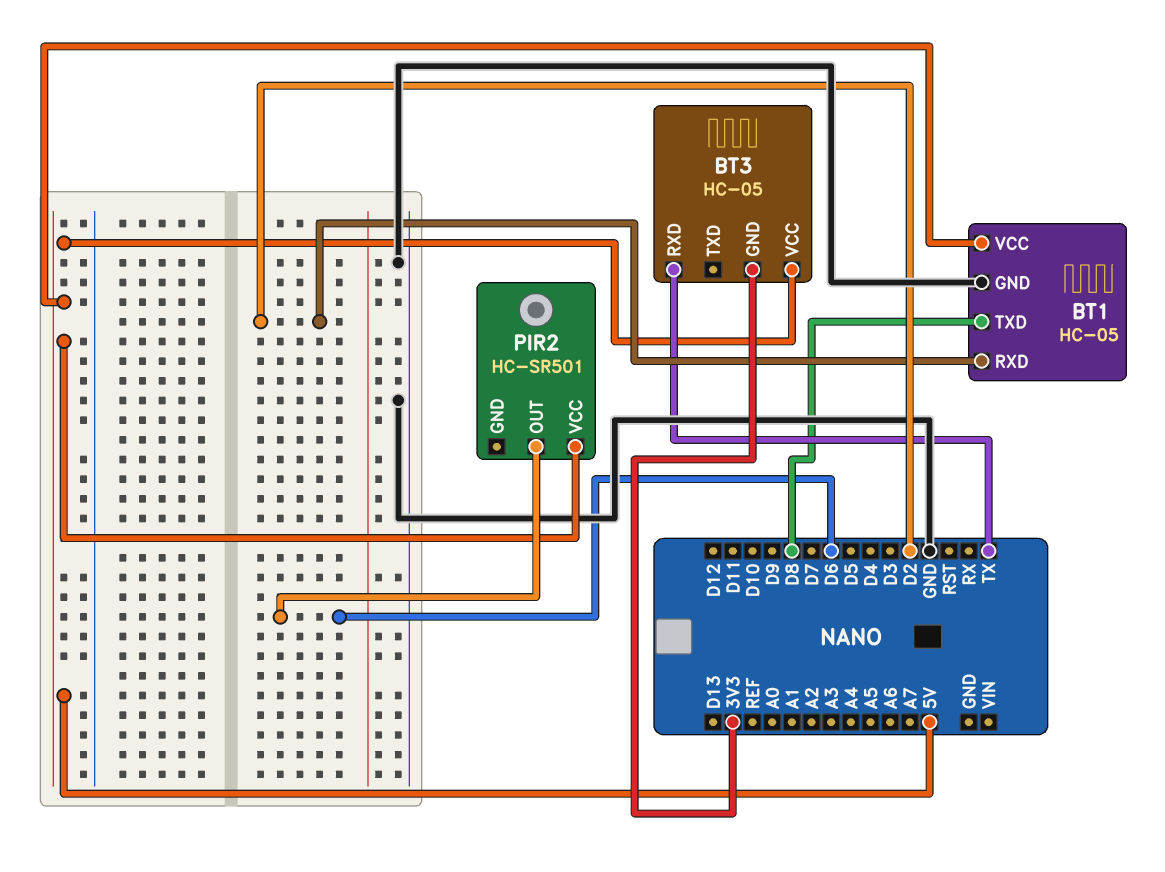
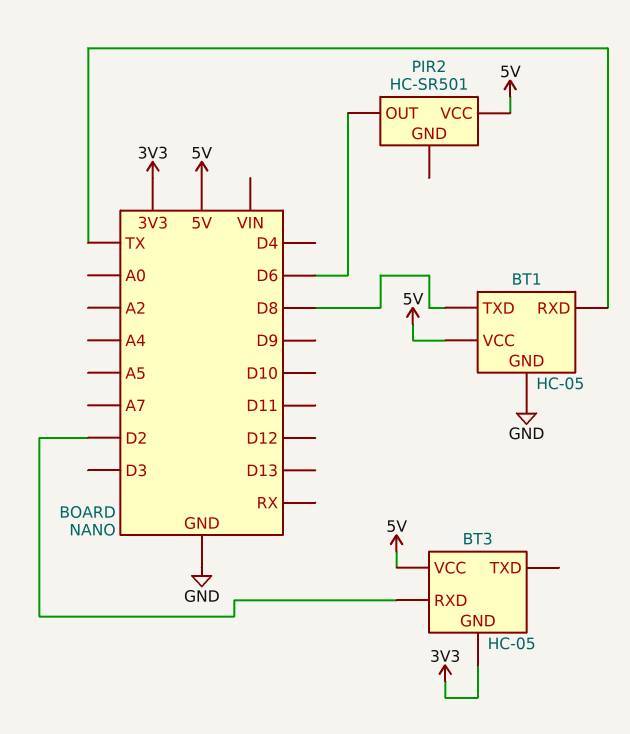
BT1 pin RXD: D2 -> TX
BT3 pin RXD: TX -> D2

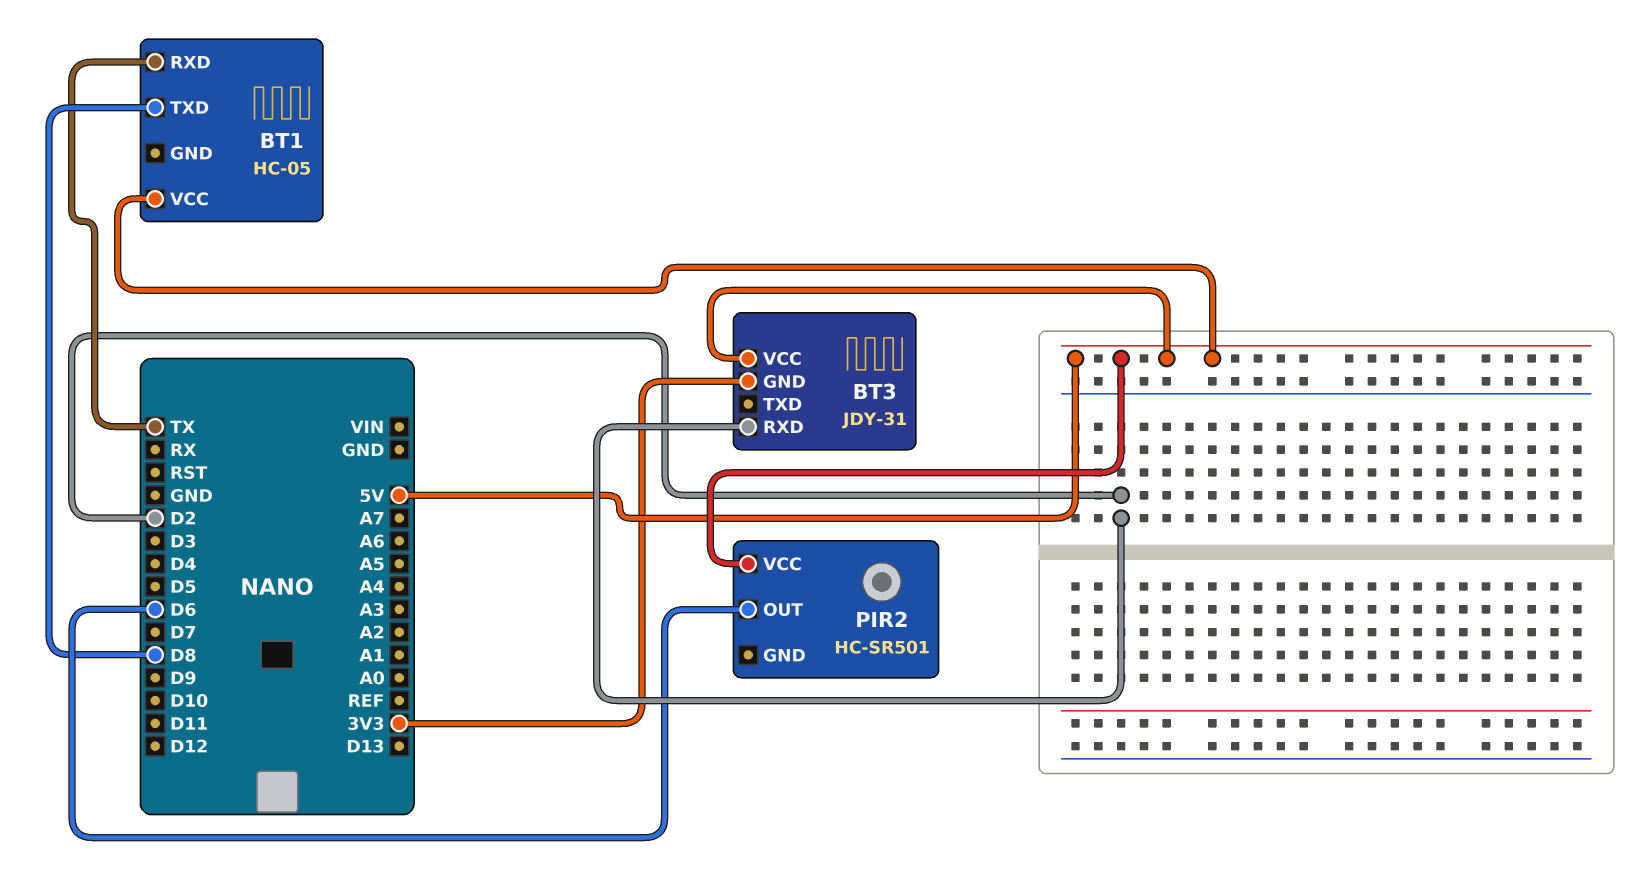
BT1 pin GND: GND -> none
BT3: HC-05 -> JDY-31

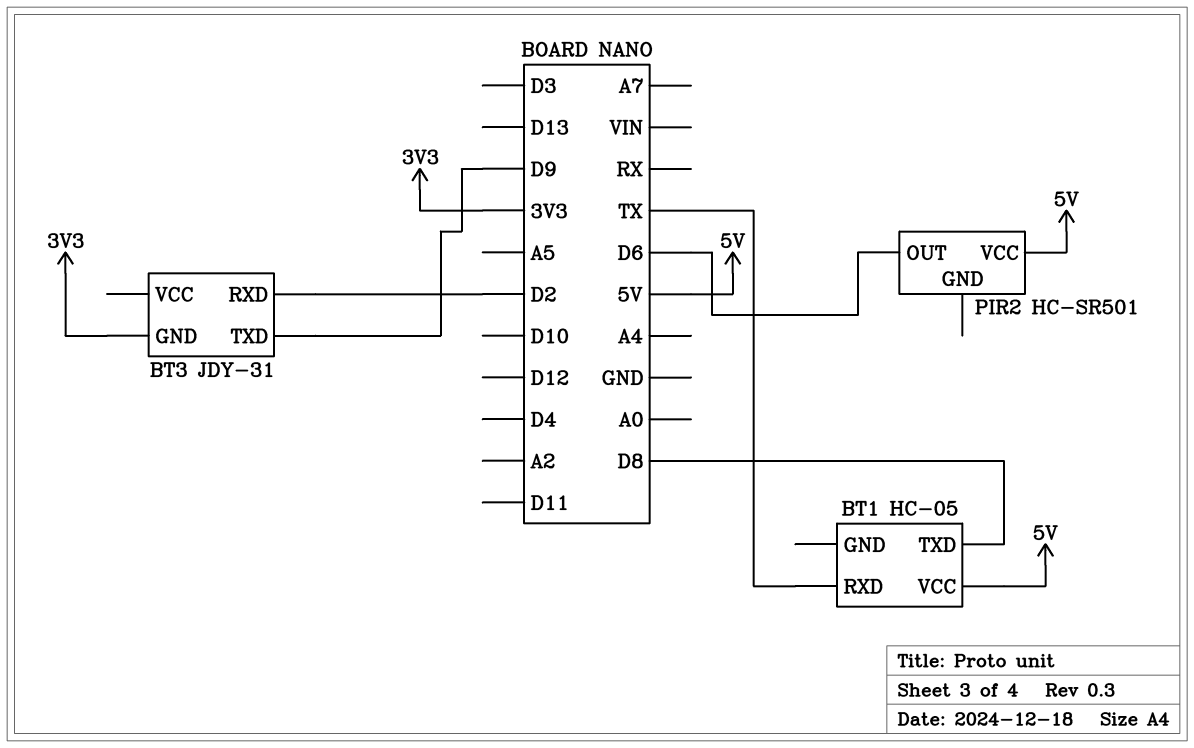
BT3 pin TXD: none -> D9
BT3 pin VCC: 5V -> none

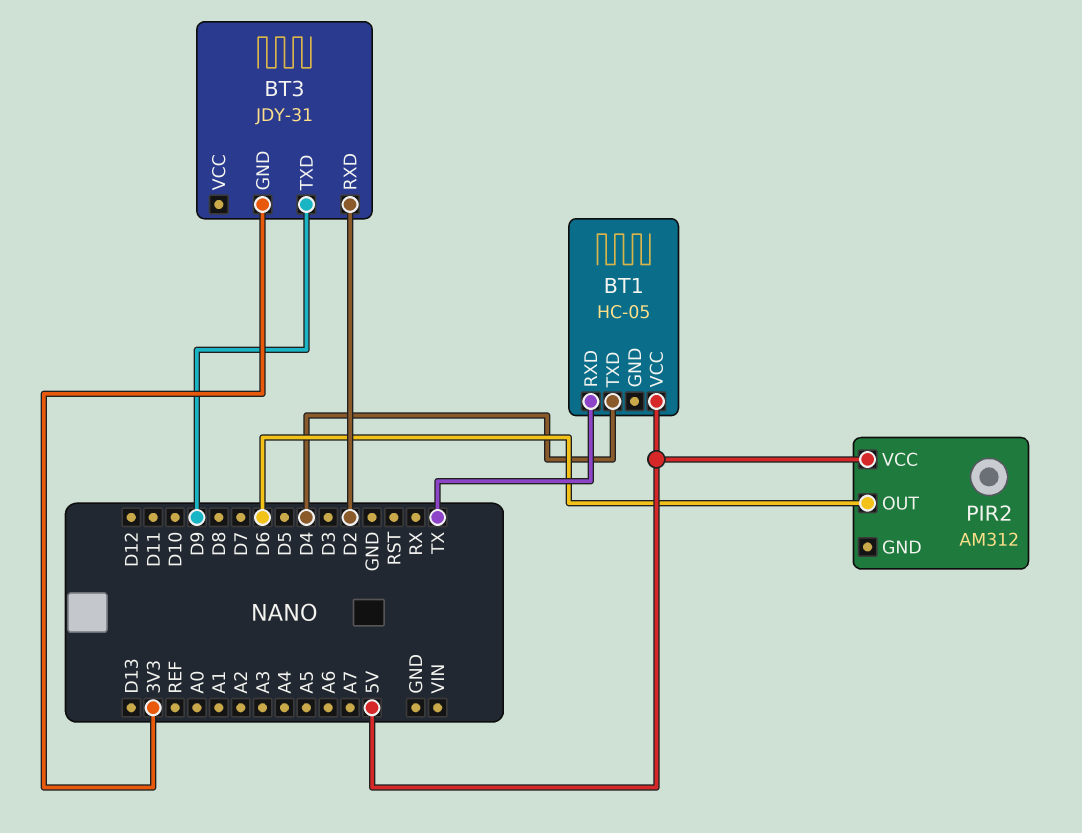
BT1 pin TXD: D8 -> D4
PIR2: HC-SR501 -> AM312

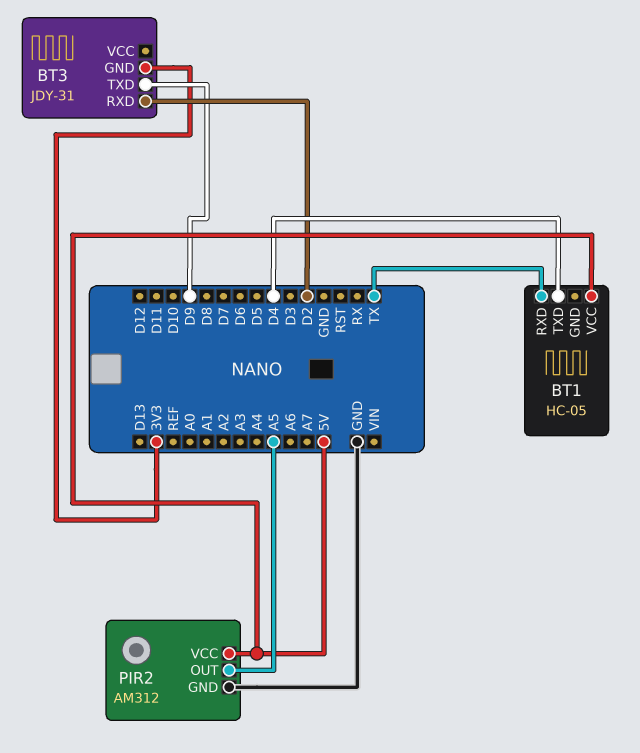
PIR2 pin GND: none -> GND
PIR2 pin OUT: D6 -> A5

